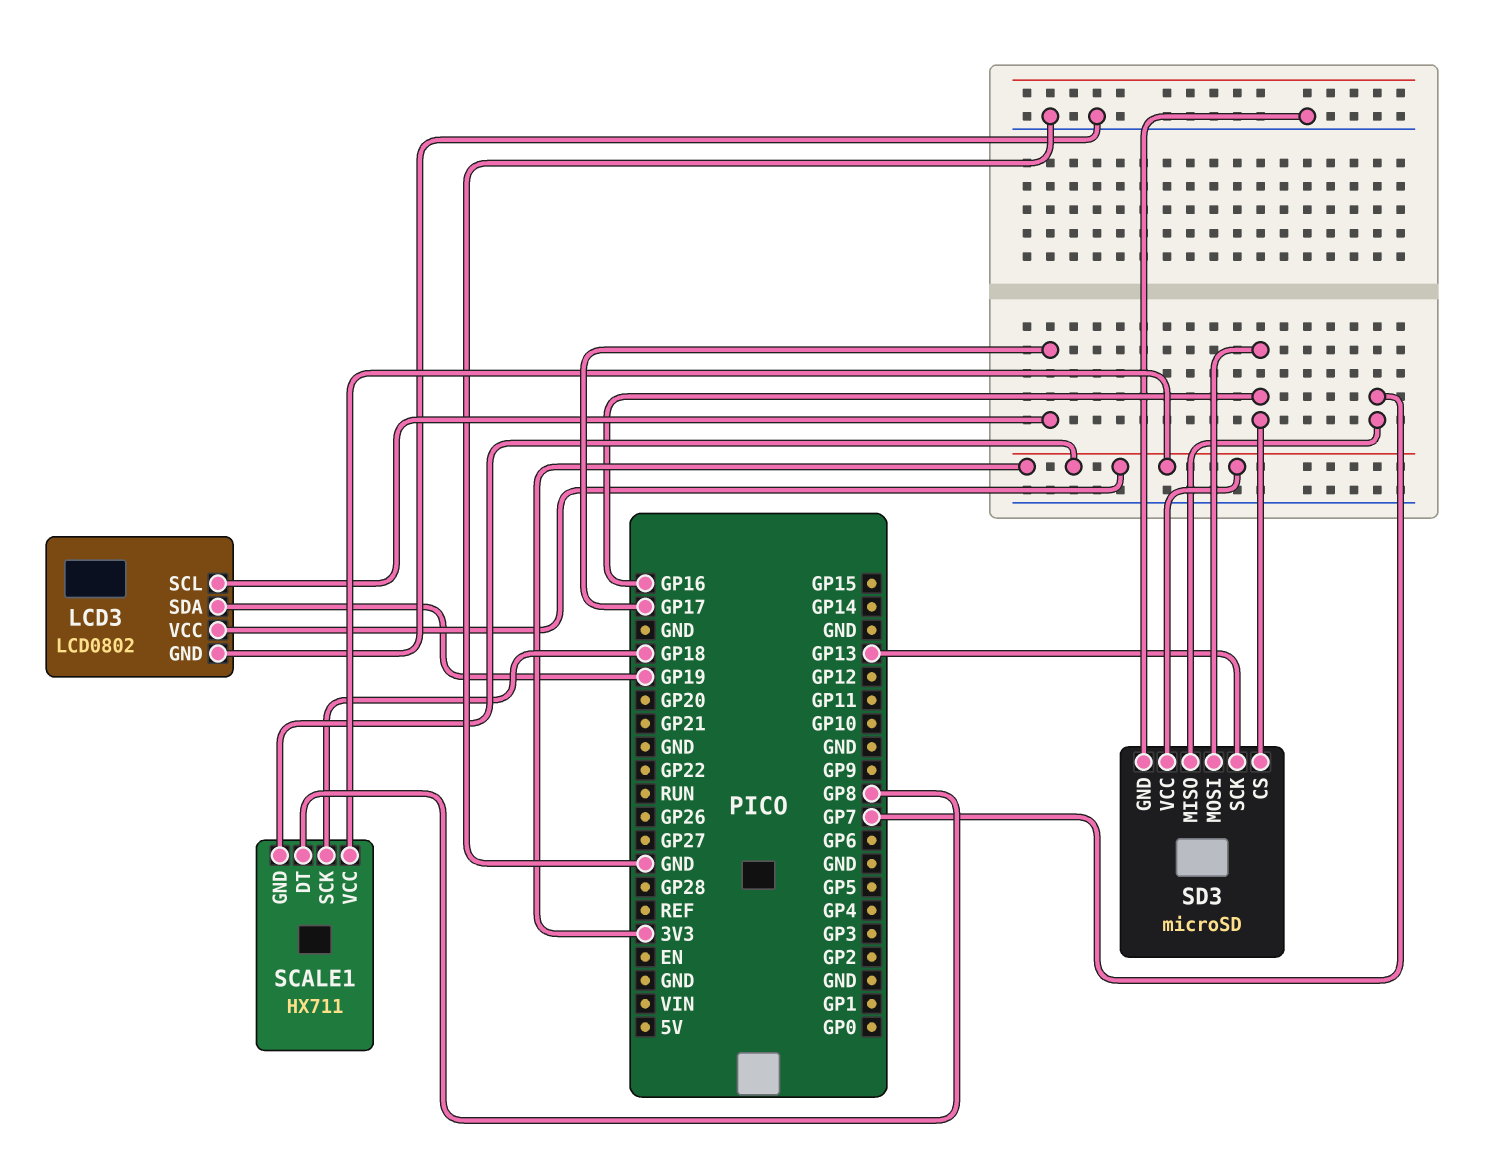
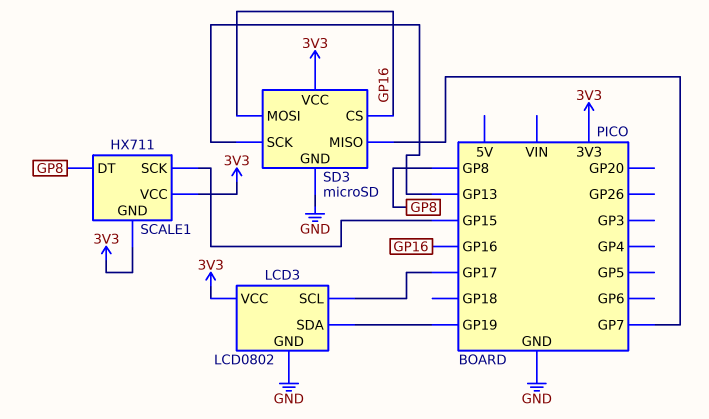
SCALE1 pin SCK: GP18 -> GP15

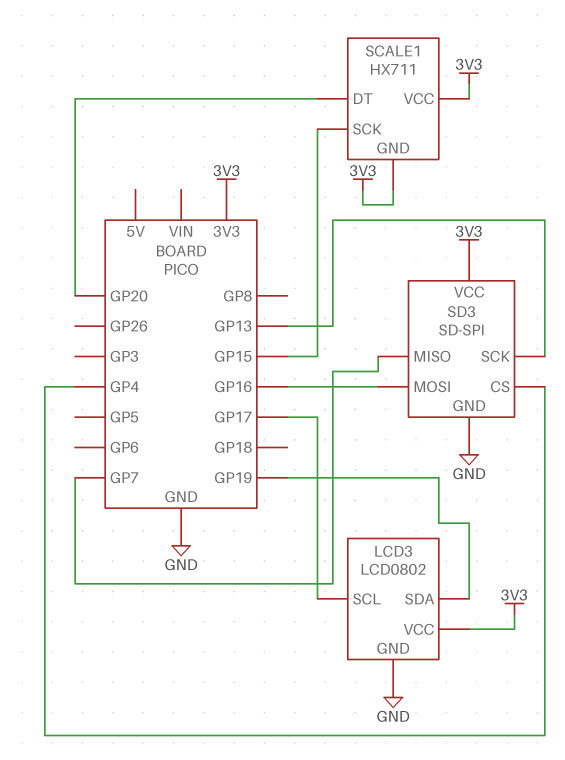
SCALE1 pin DT: GP8 -> GP20
SD3: microSD -> SD-SPI
SD3 pin CS: GP16 -> GP4

